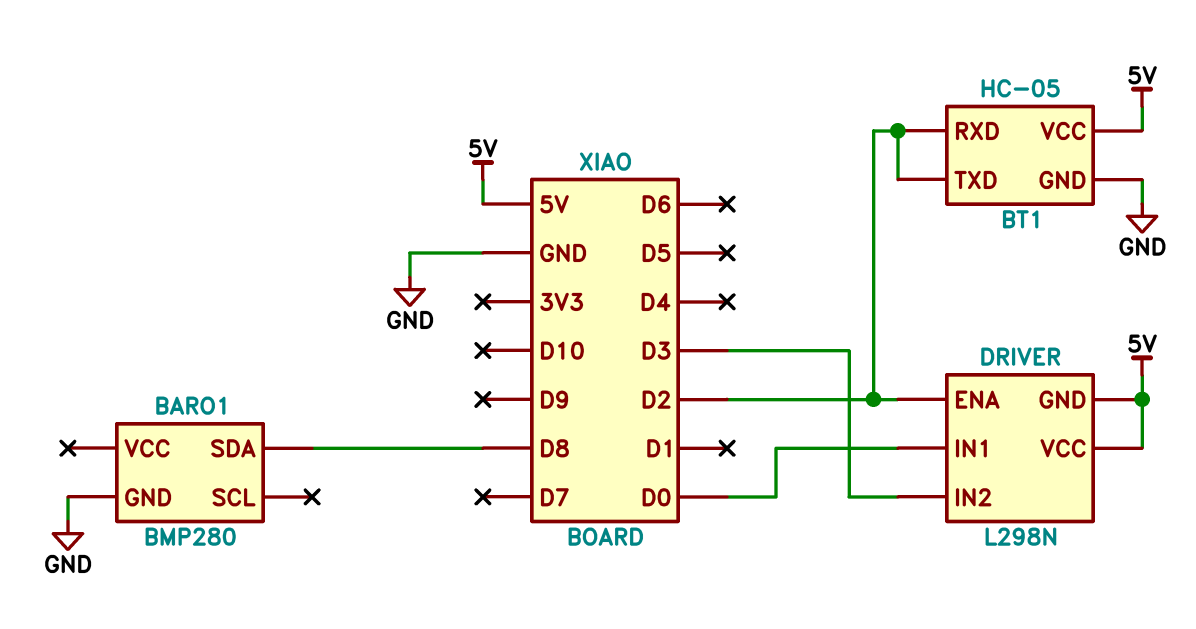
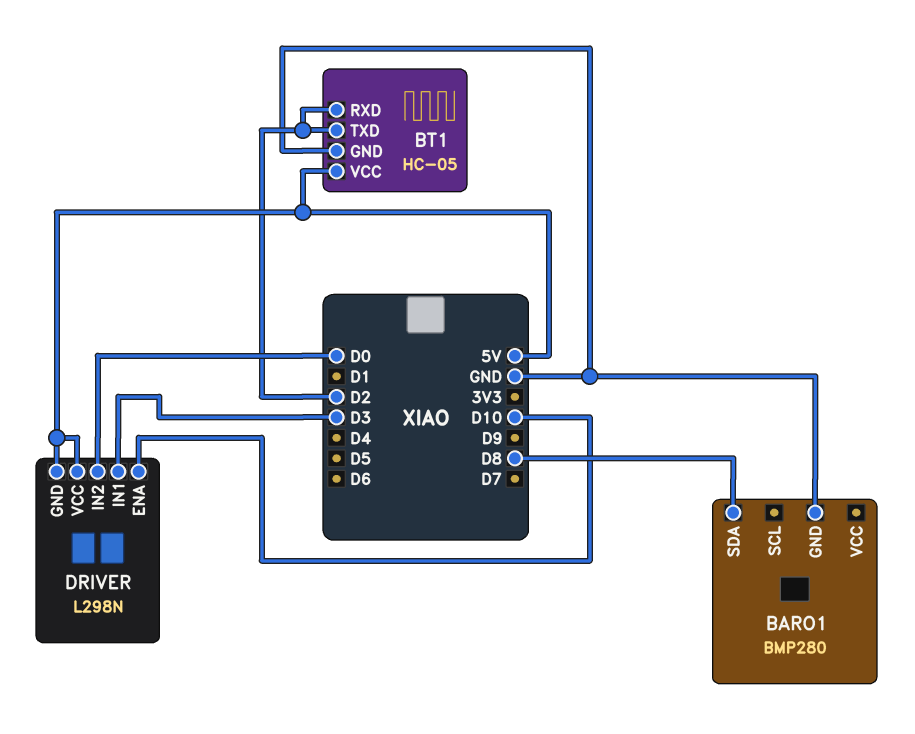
DRIVER pin ENA: D2 -> D10
DRIVER pin IN1: D0 -> D3
DRIVER pin IN2: D3 -> D0

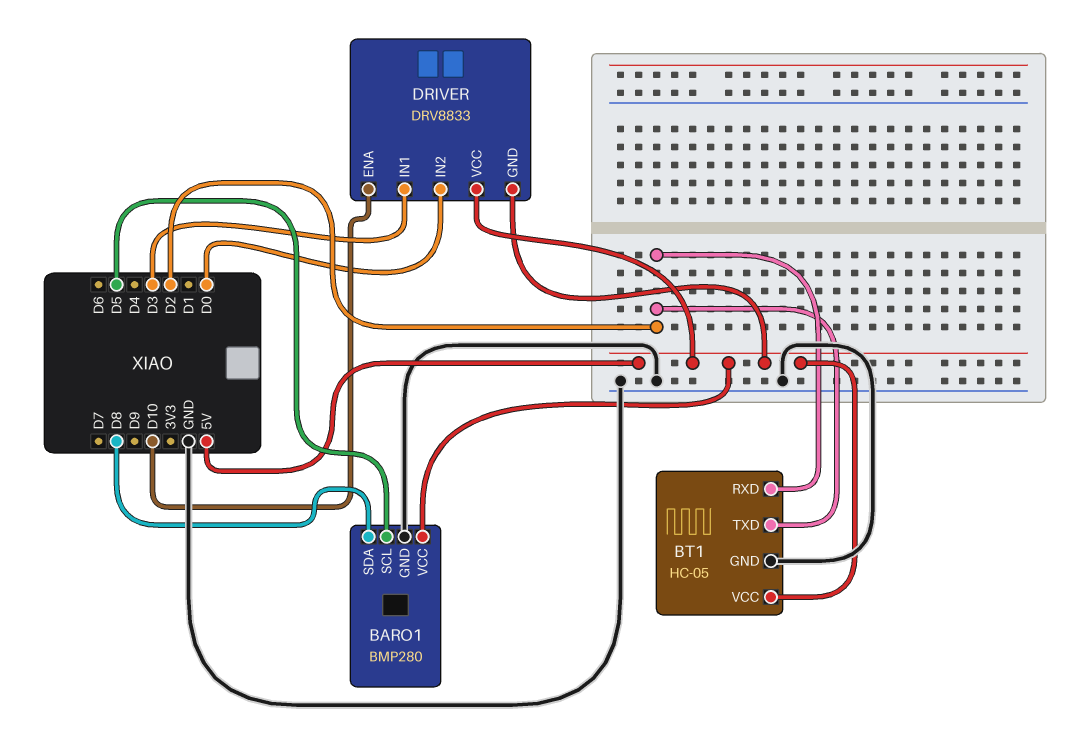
BARO1 pin SCL: none -> D5
BARO1 pin VCC: none -> 5V
DRIVER: L298N -> DRV8833

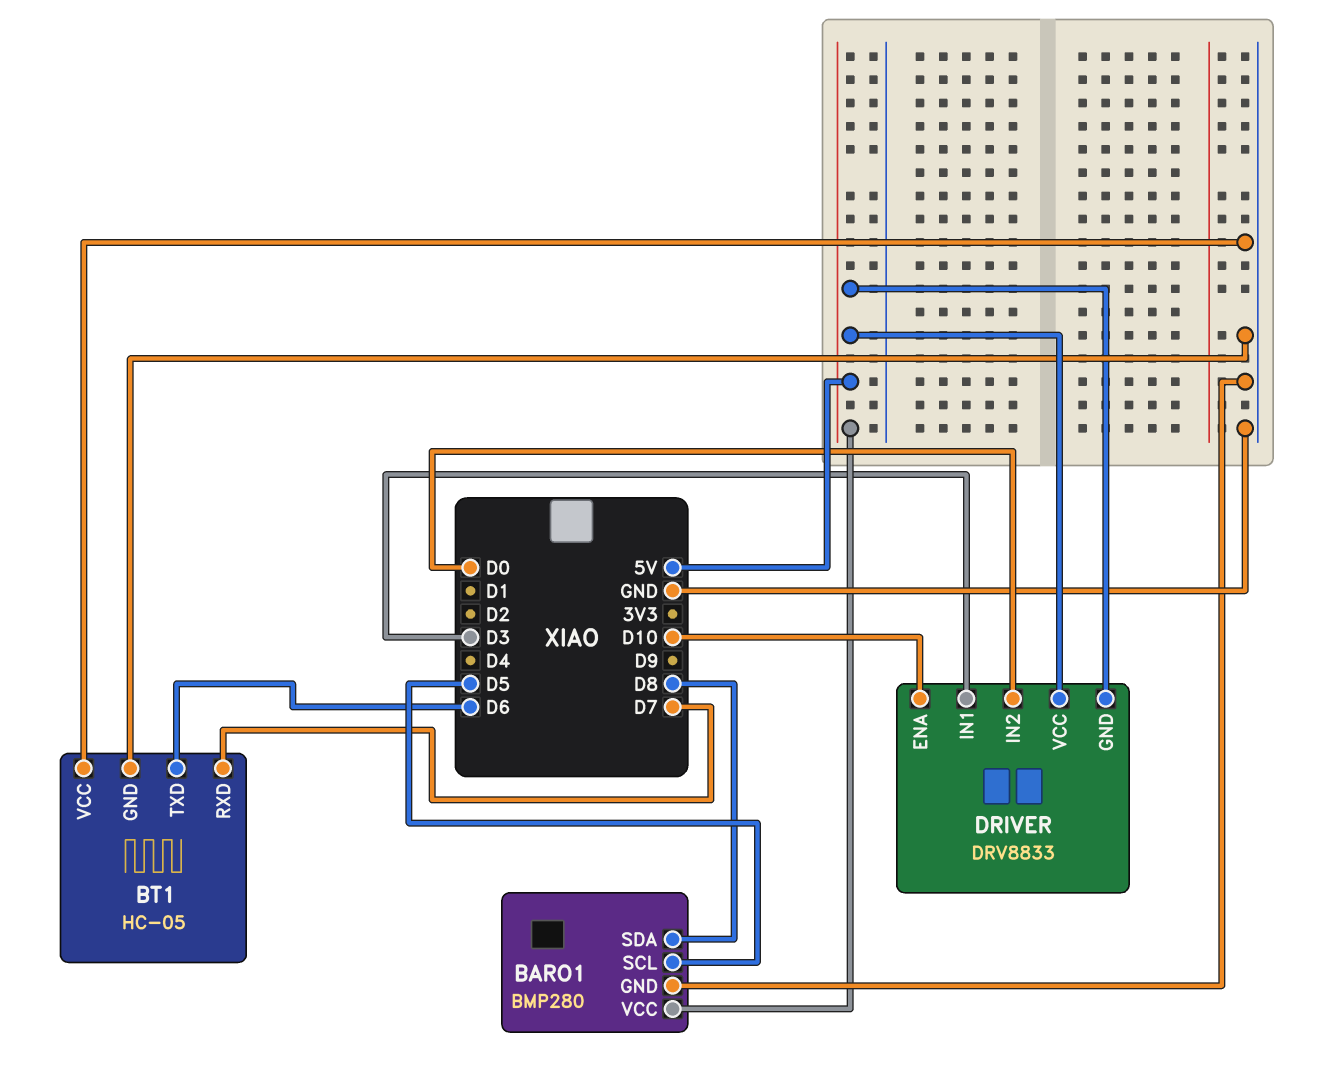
BT1 pin RXD: D2 -> D7
BT1 pin TXD: D2 -> D6
BT1 pin VCC: 5V -> GND

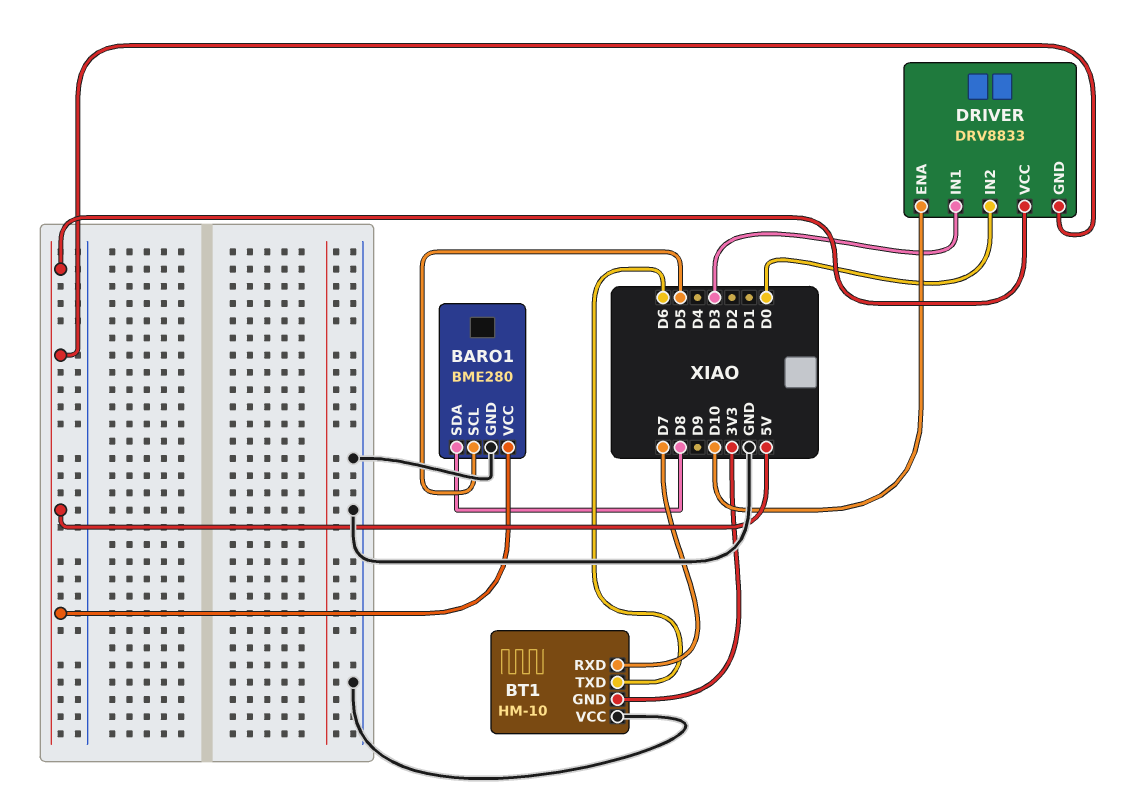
BARO1: BMP280 -> BME280
BT1: HC-05 -> HM-10
BT1 pin GND: GND -> 3V3

